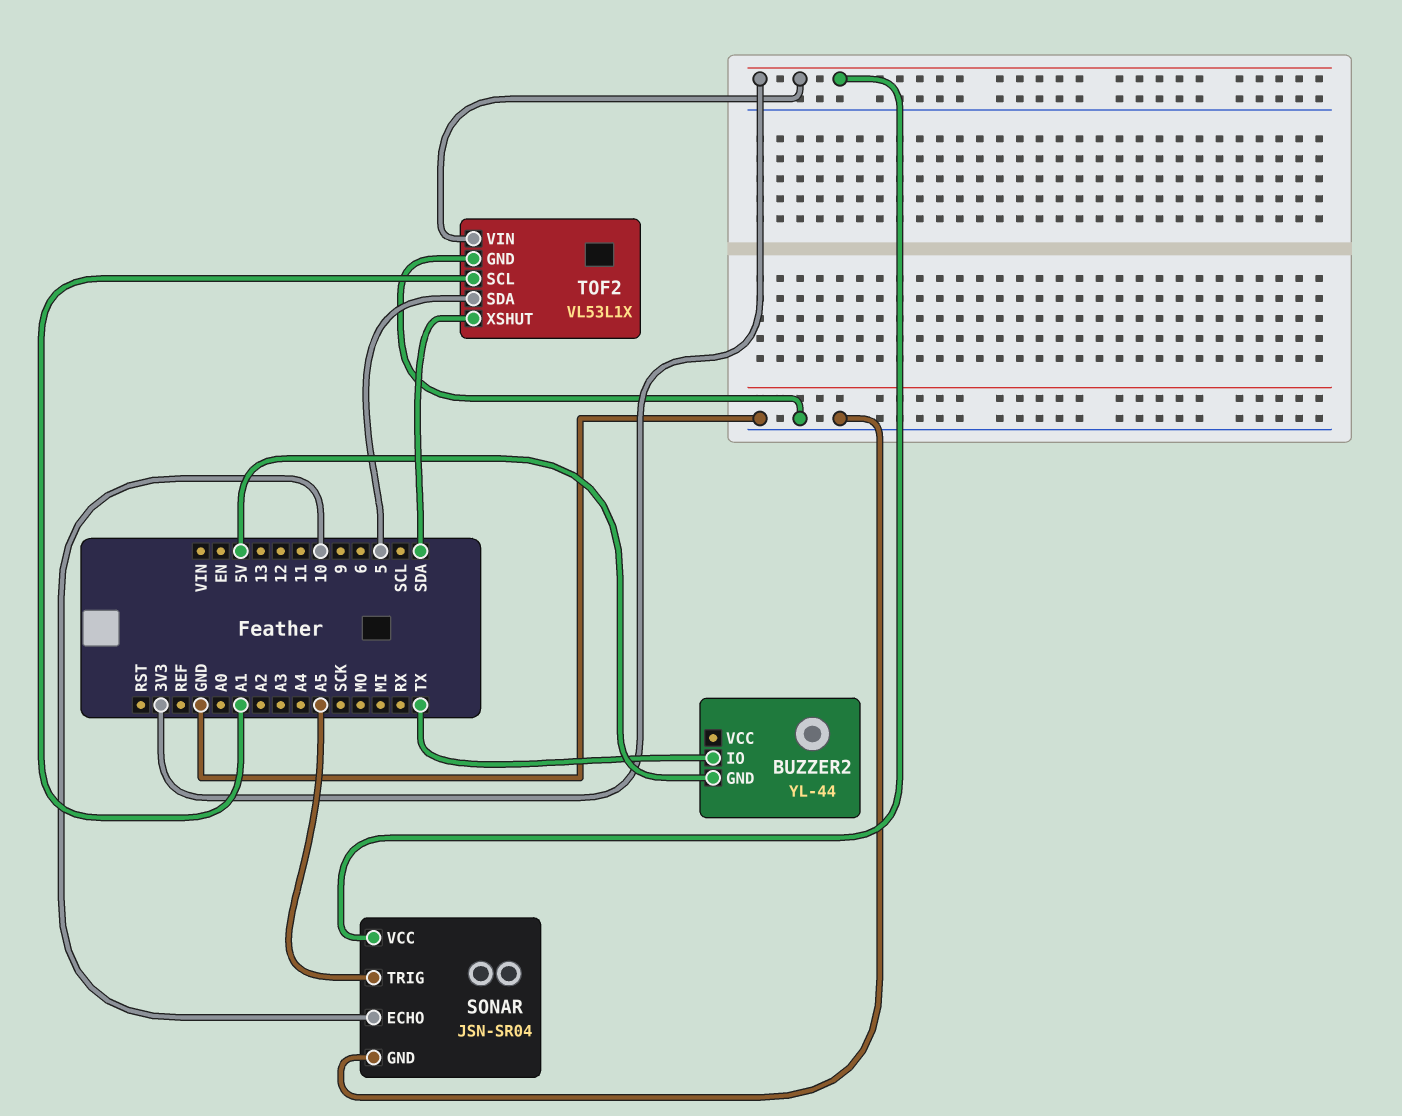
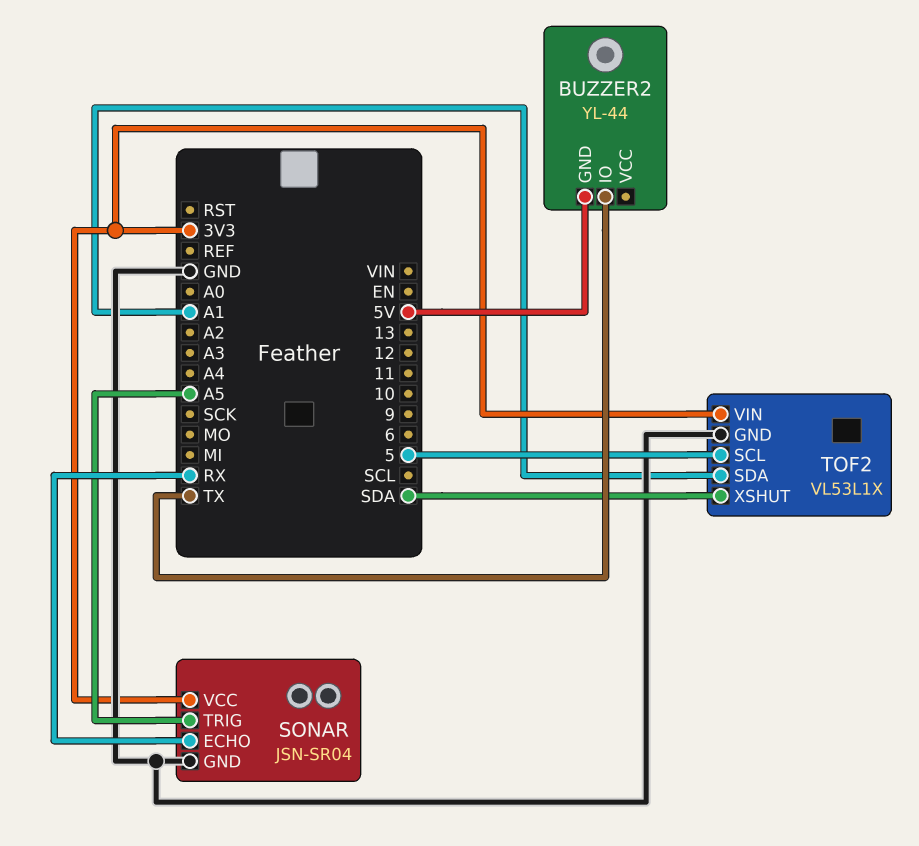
SONAR pin ECHO: 10 -> RX
TOF2 pin SCL: A1 -> 5
TOF2 pin SDA: 5 -> A1

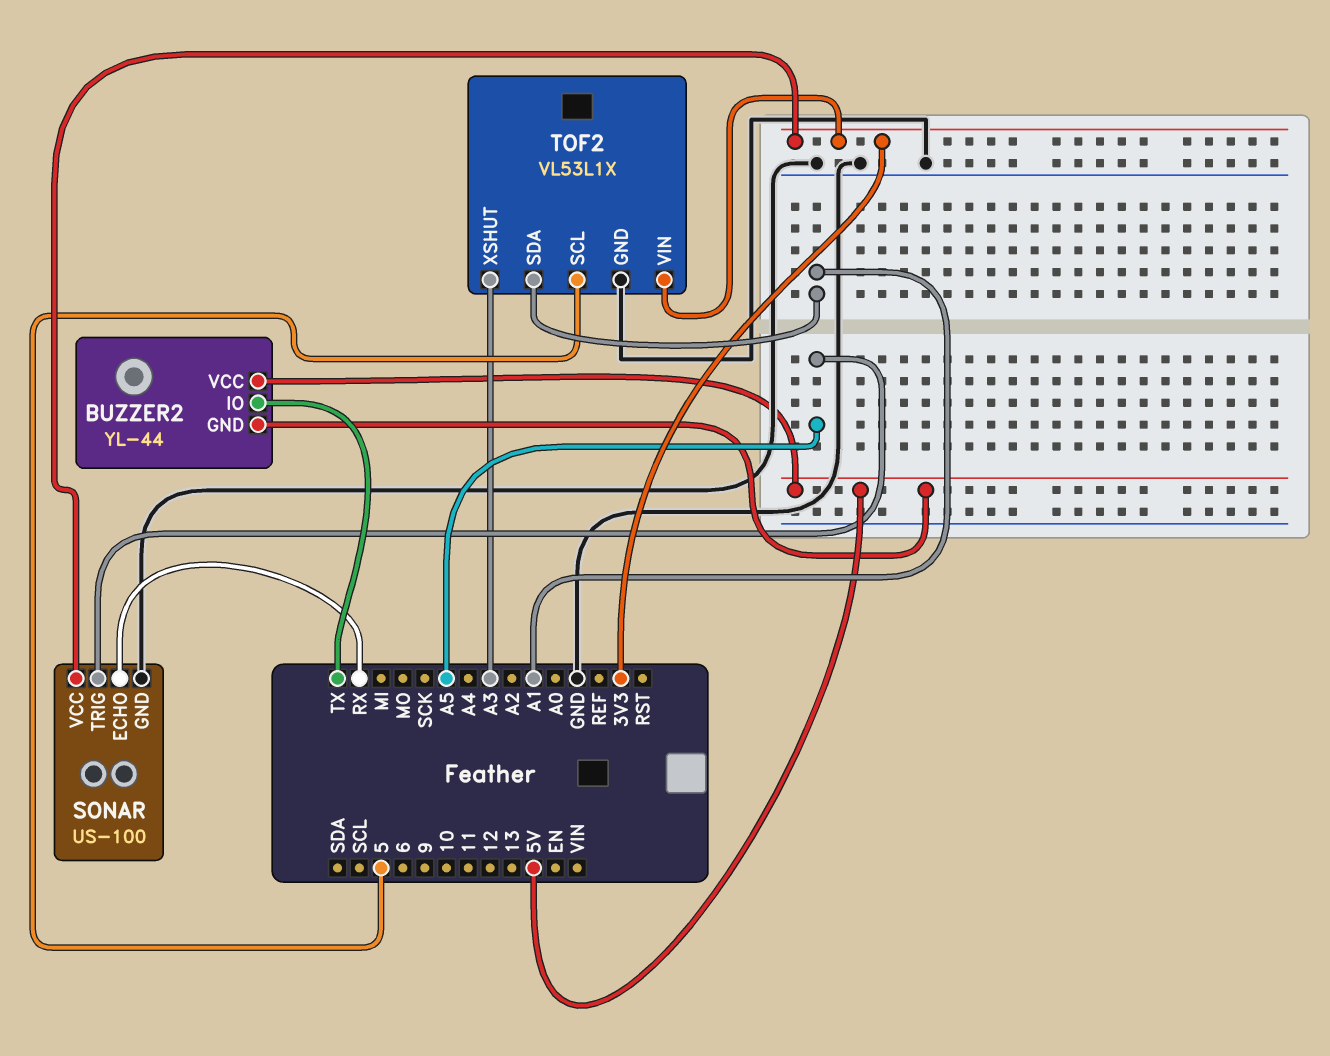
BUZZER2 pin VCC: none -> 5V
SONAR: JSN-SR04 -> US-100
TOF2 pin XSHUT: SDA -> A3

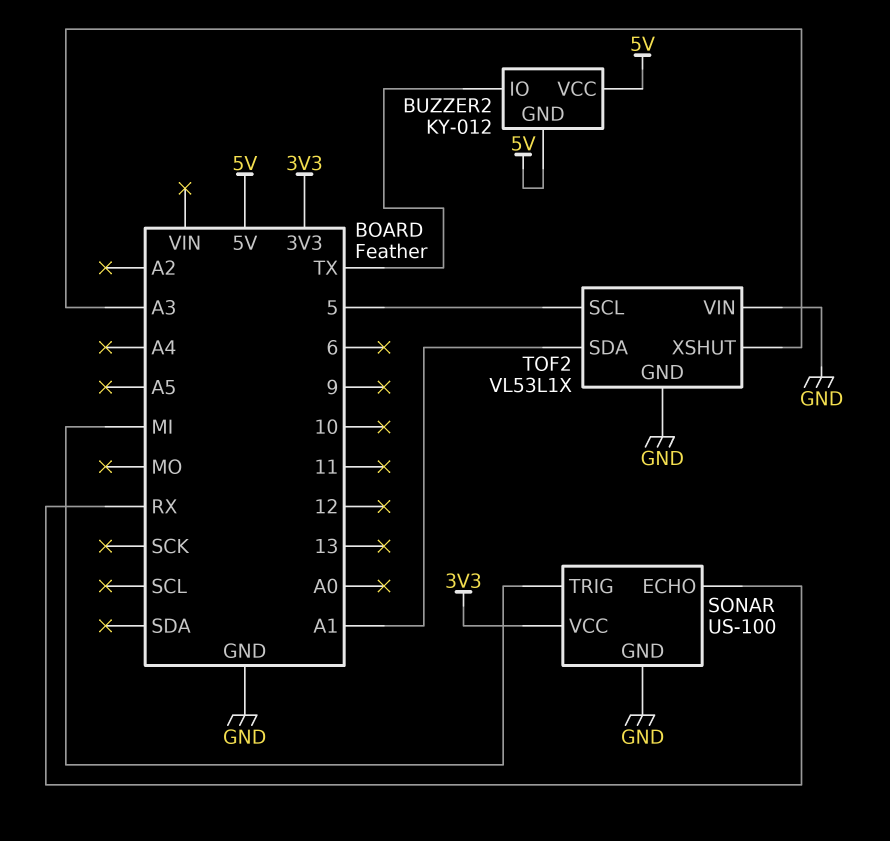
BUZZER2: YL-44 -> KY-012
SONAR pin TRIG: A5 -> MI
TOF2 pin VIN: 3V3 -> GND

